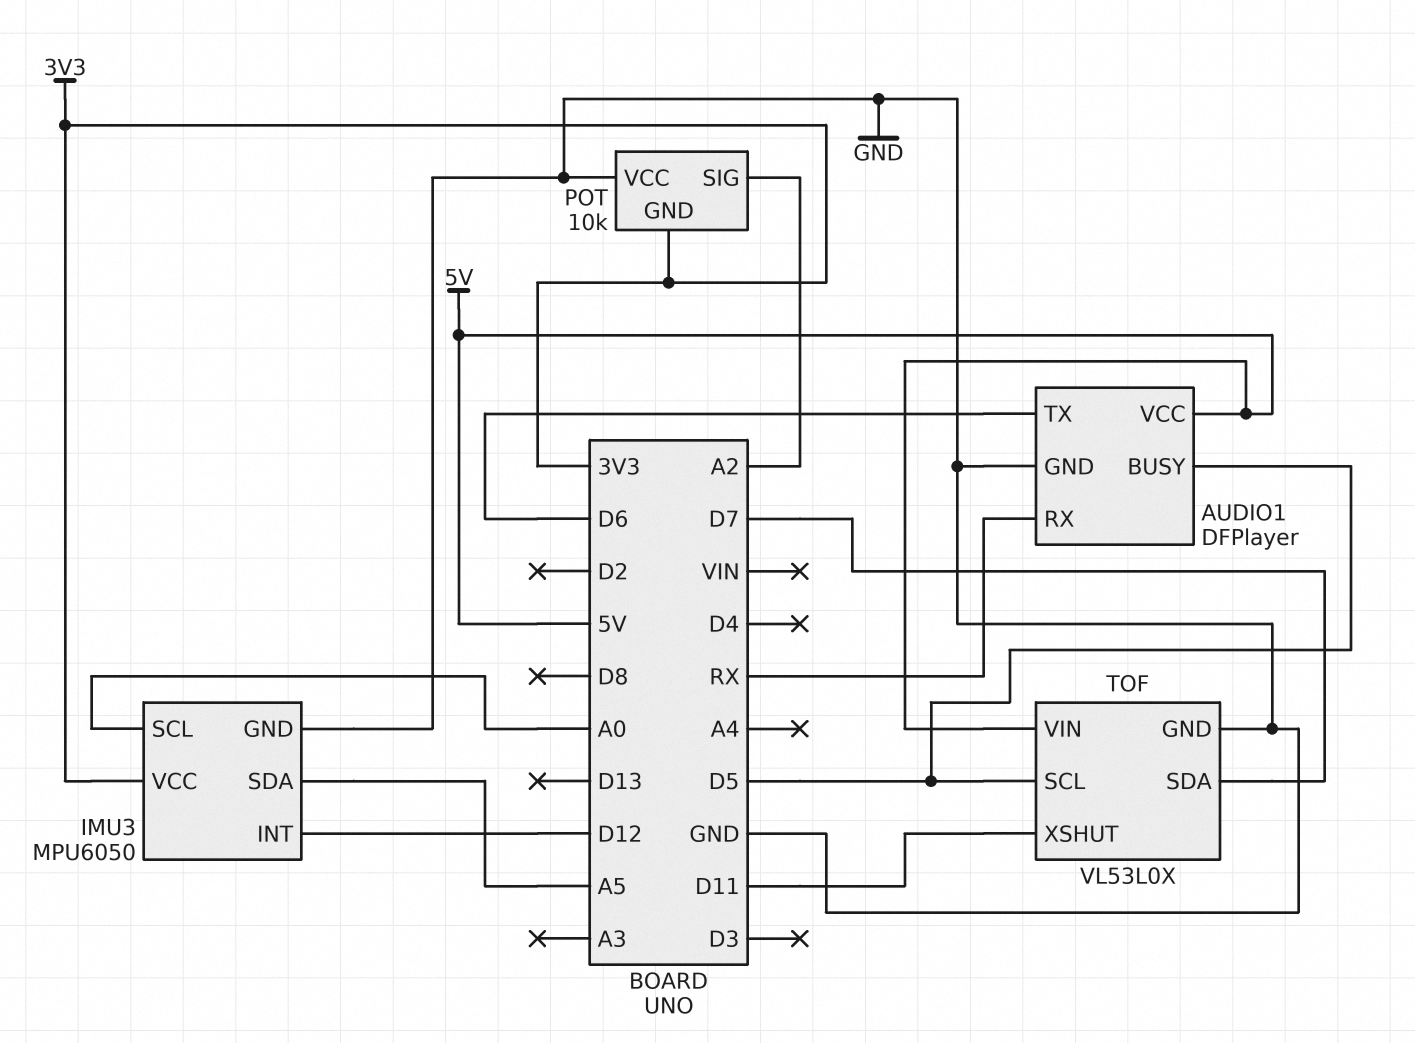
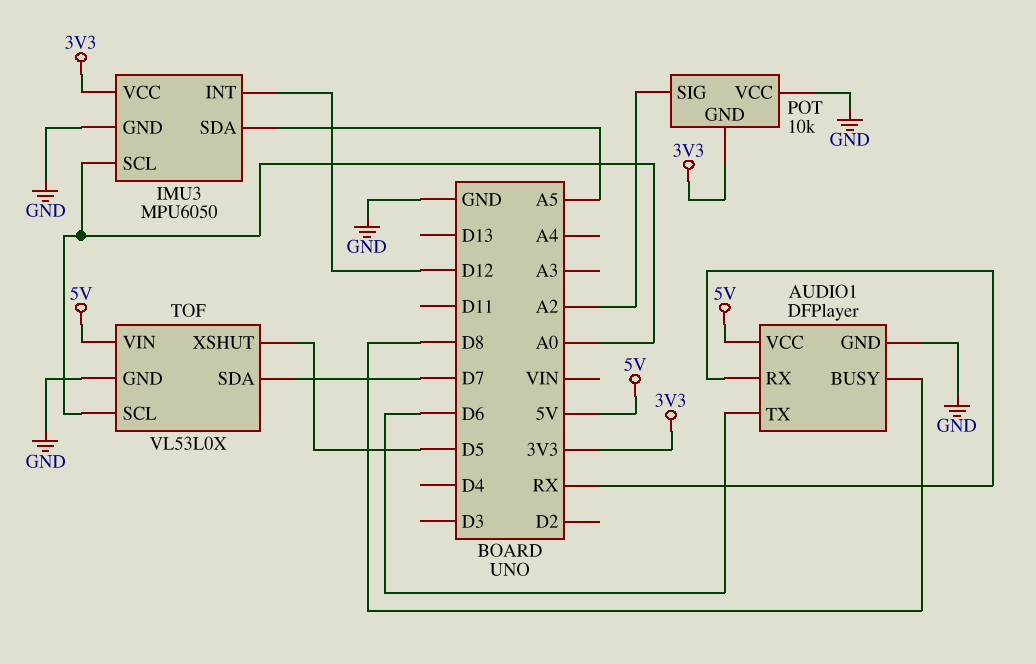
AUDIO1 pin BUSY: D5 -> D8
TOF pin SCL: D5 -> A0
TOF pin XSHUT: D11 -> D5

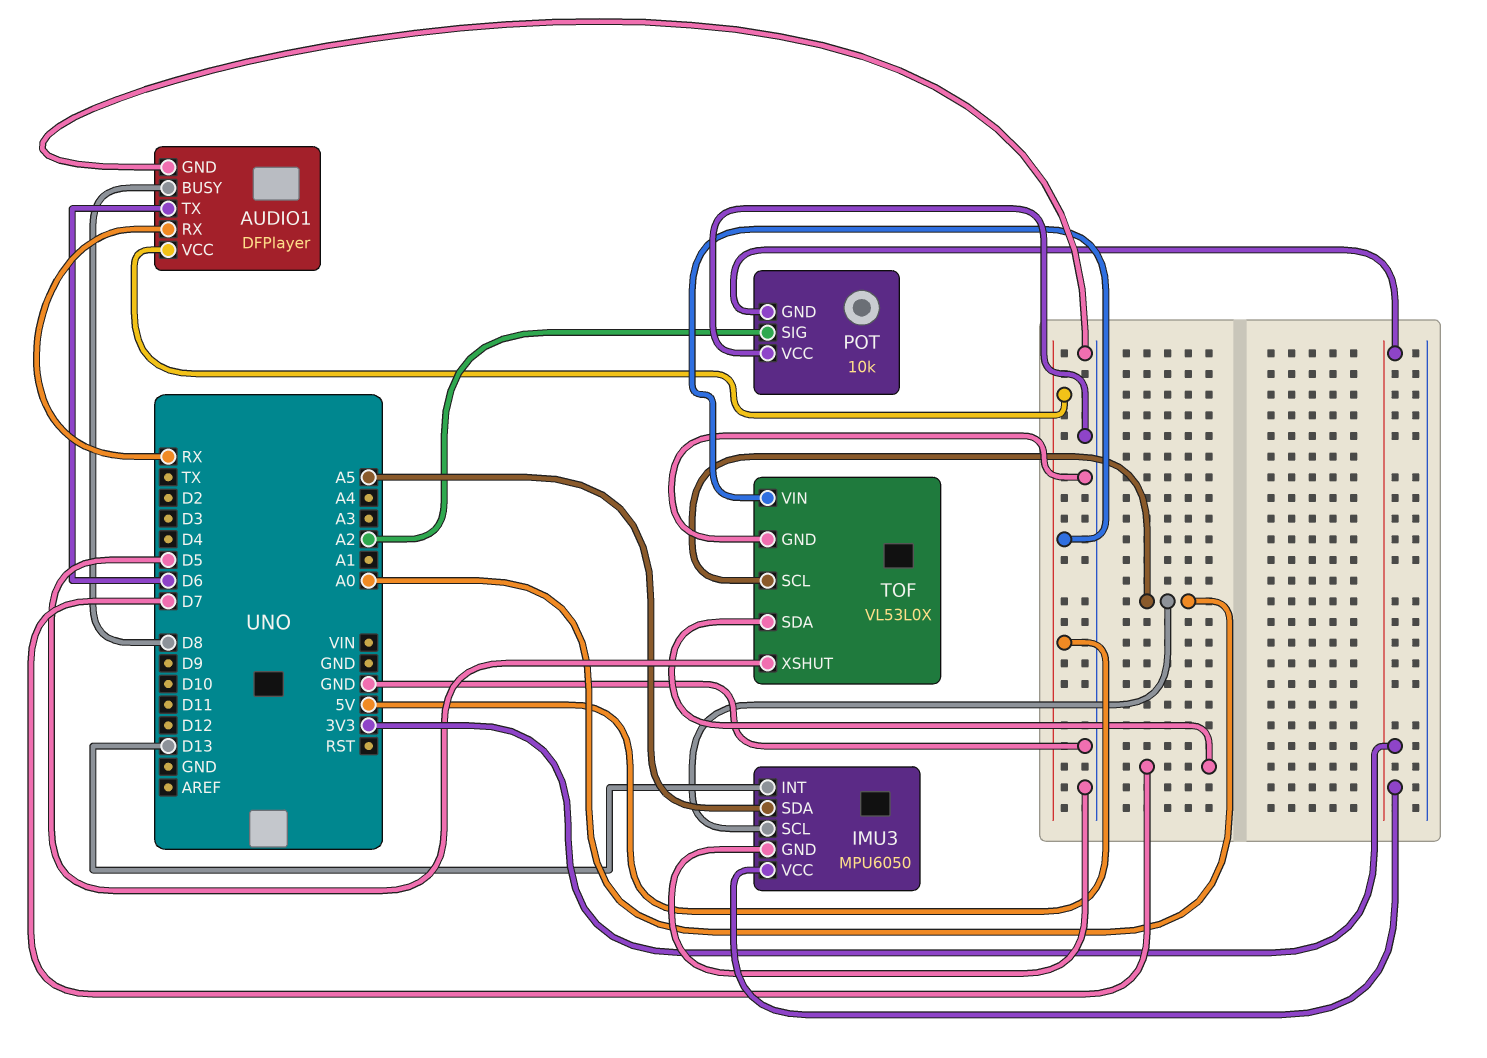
IMU3 pin INT: D12 -> D13

